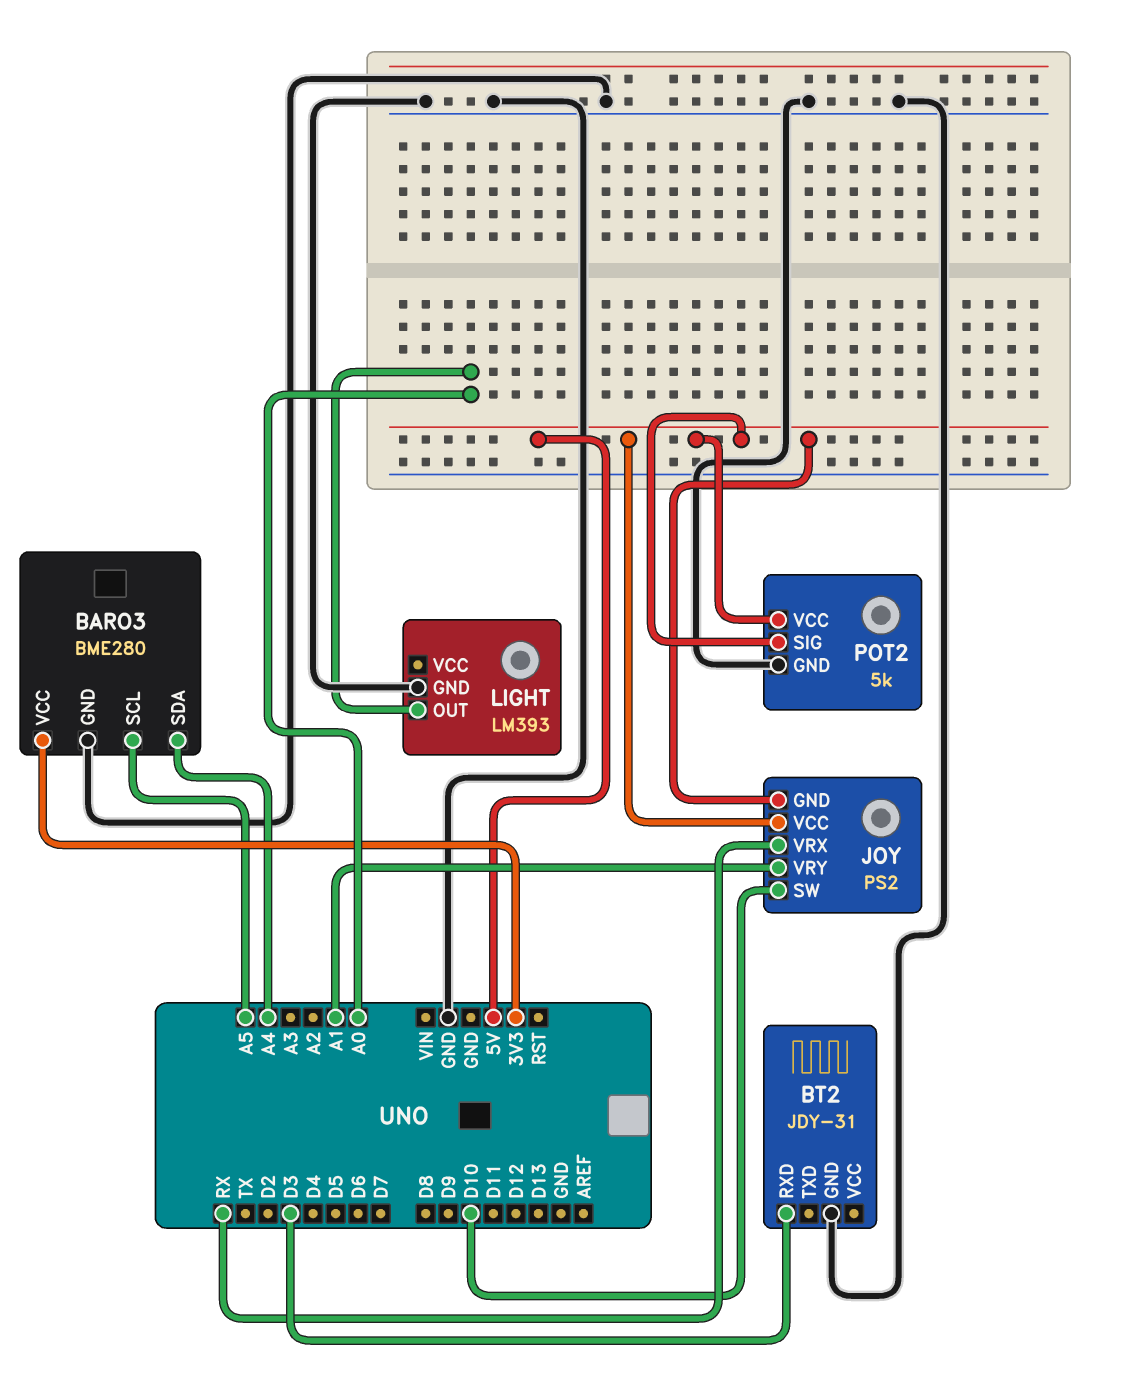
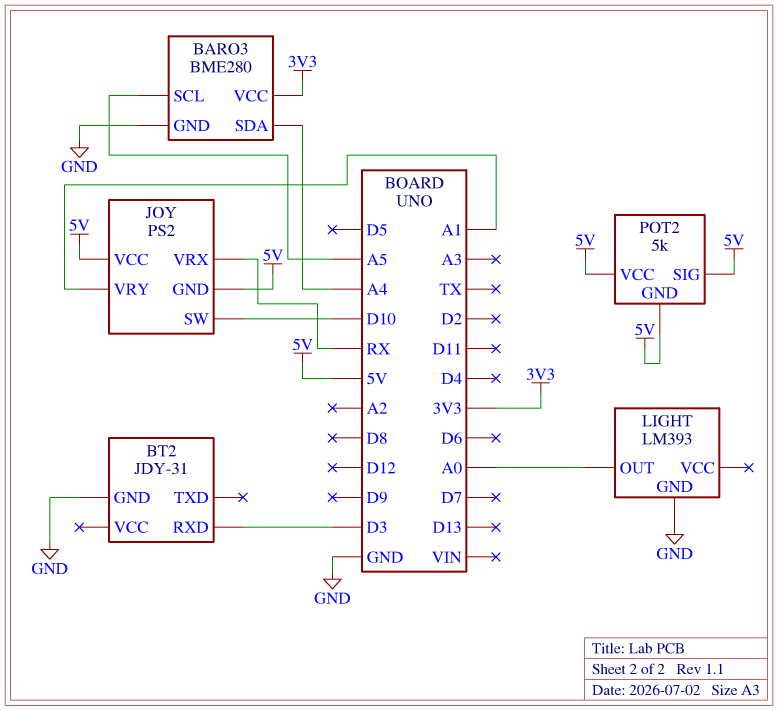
POT2 pin GND: GND -> 5V

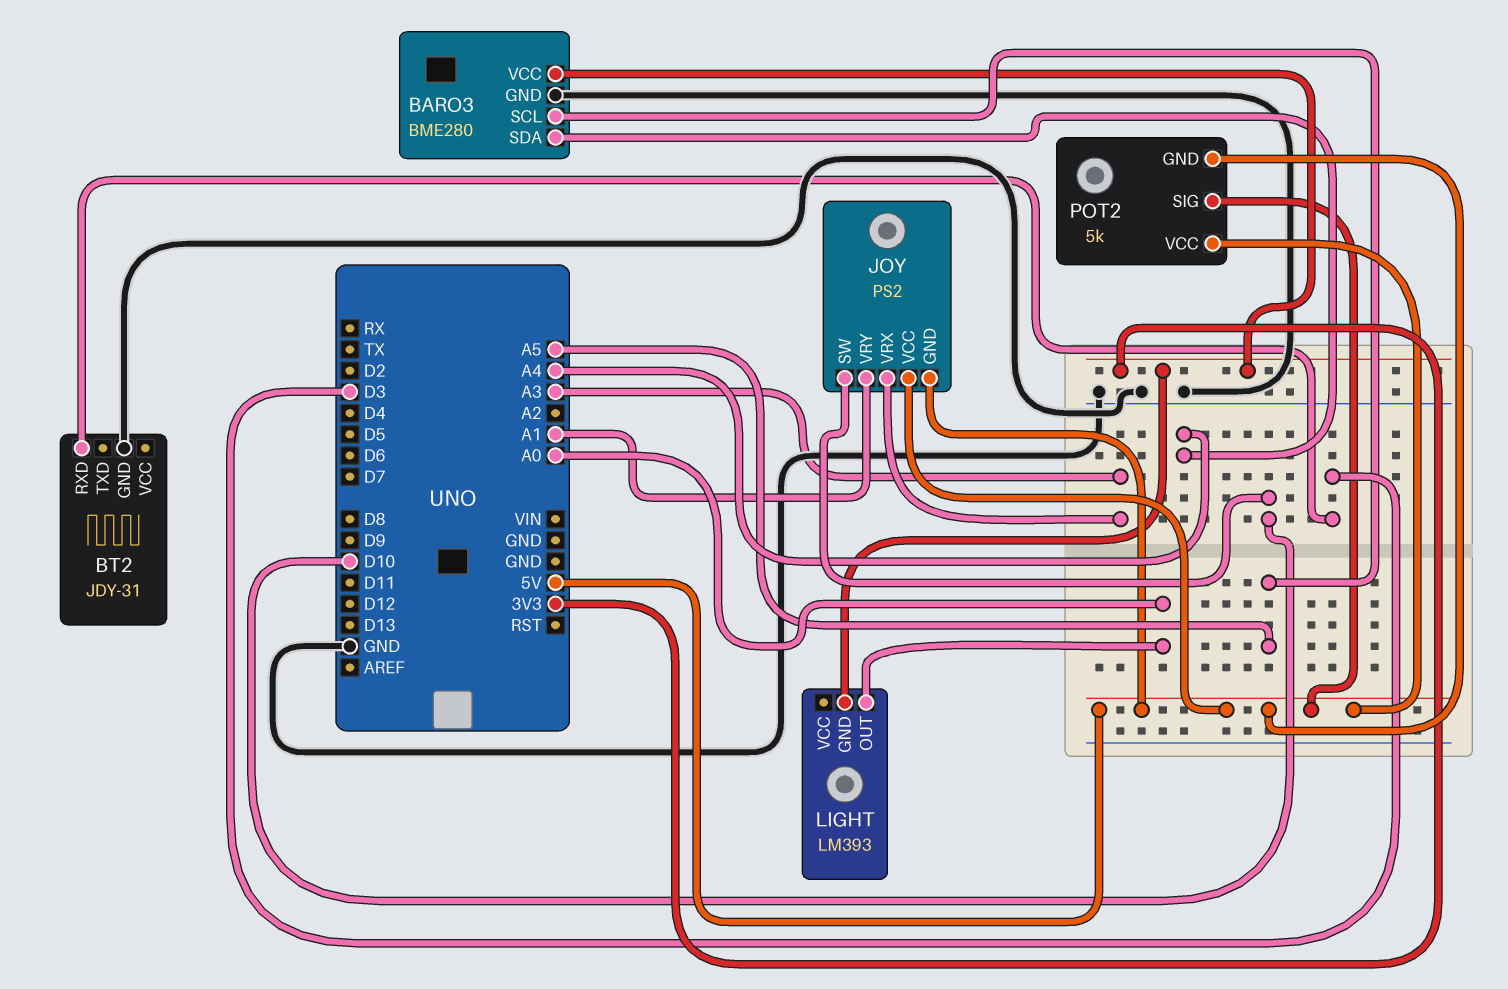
JOY pin VRX: RX -> A3
LIGHT pin GND: GND -> 3V3

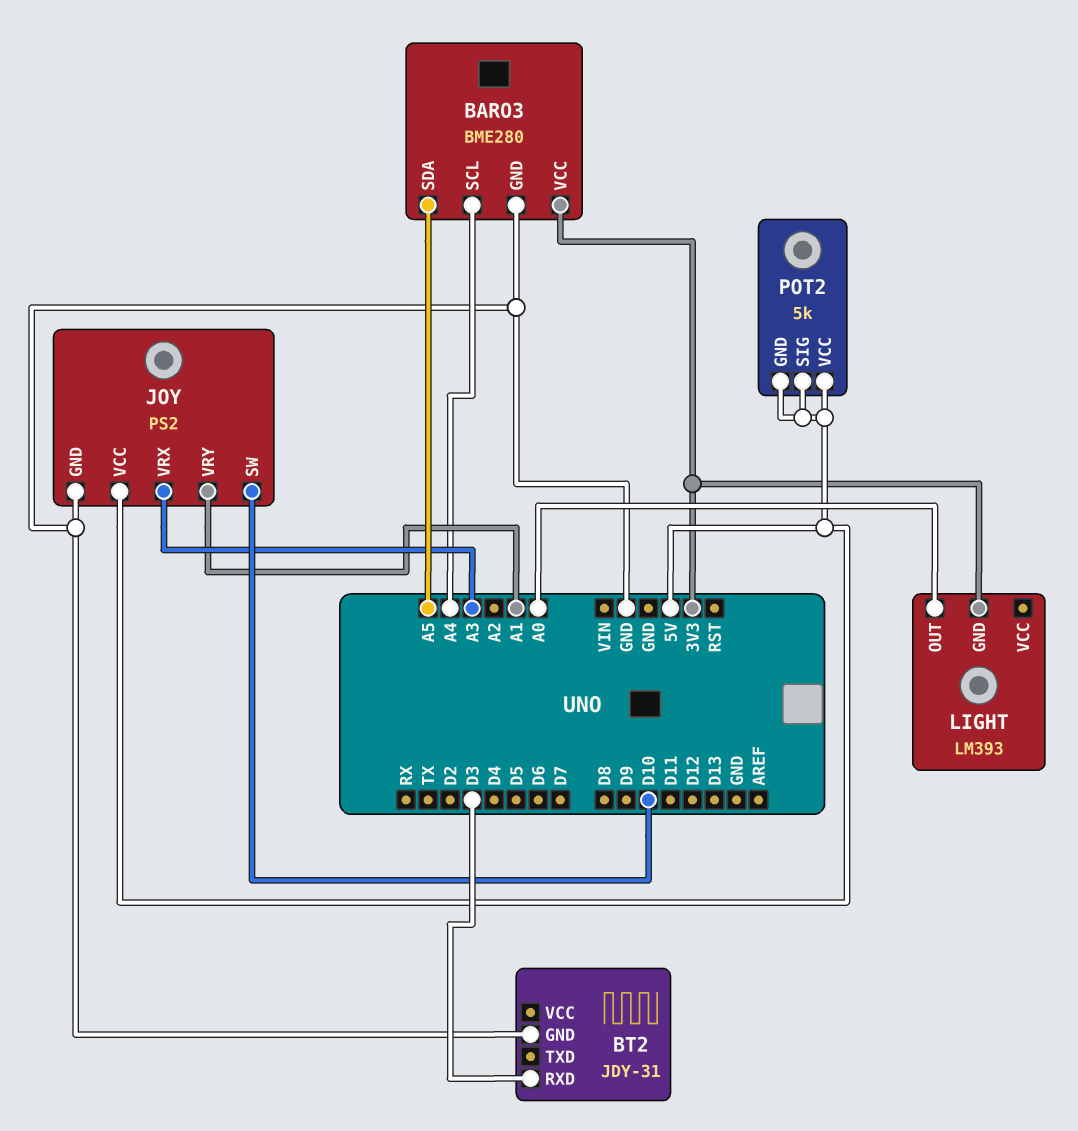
BARO3 pin SCL: A5 -> A4
BARO3 pin SDA: A4 -> A5
JOY pin GND: 5V -> GND

